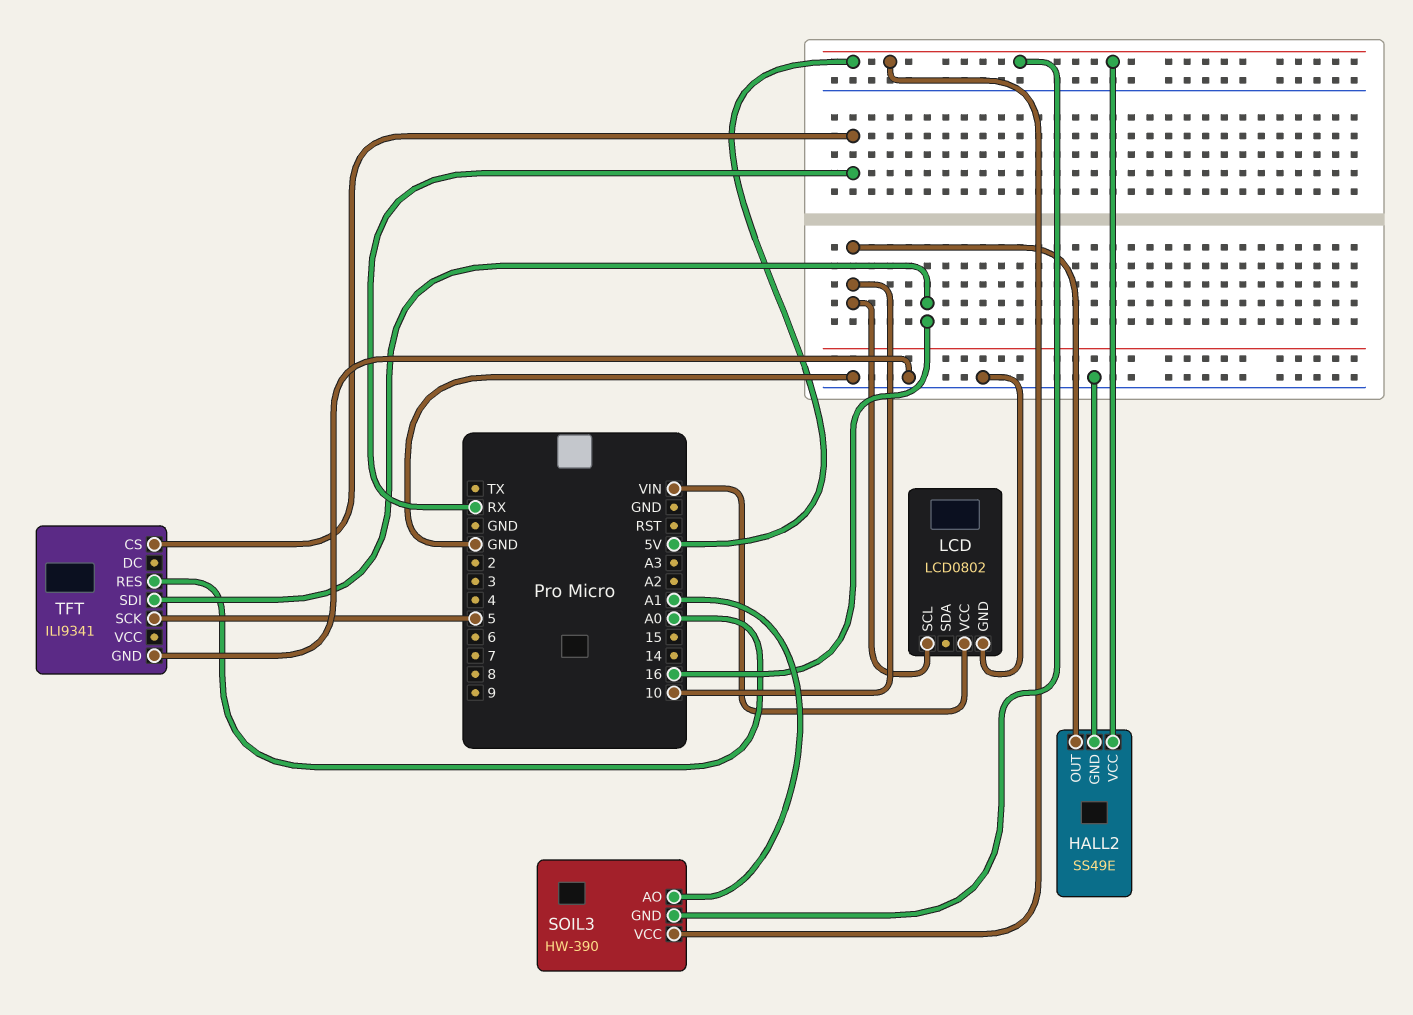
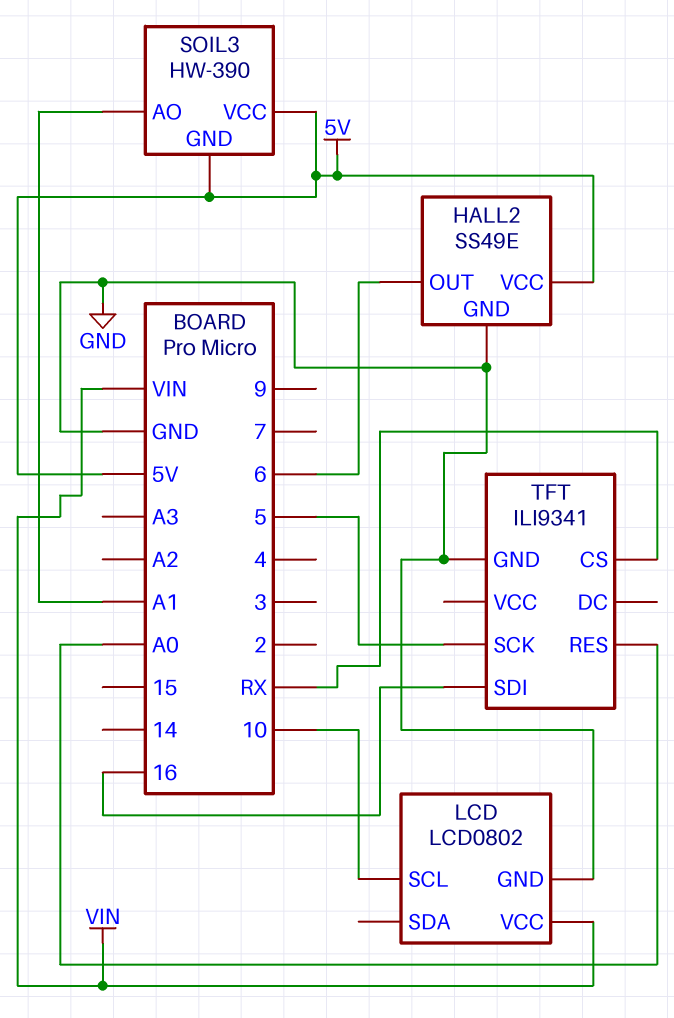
HALL2 pin OUT: 10 -> 6

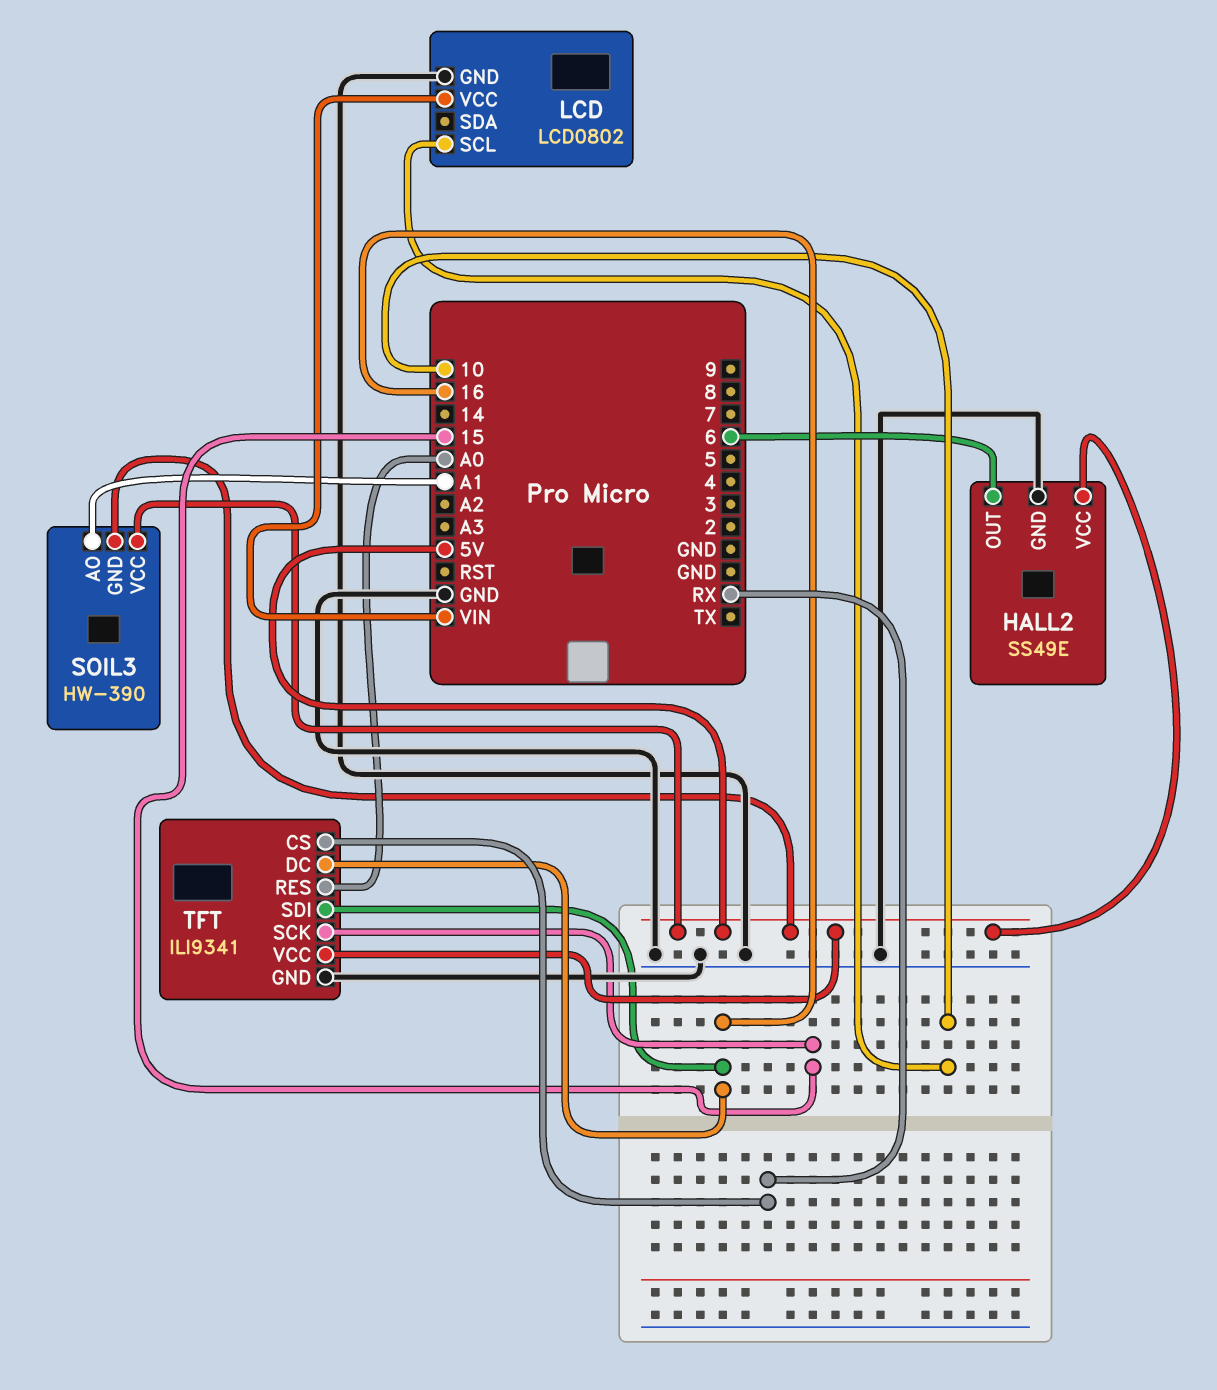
TFT pin DC: none -> 16
TFT pin SCK: 5 -> 15
TFT pin VCC: none -> 5V

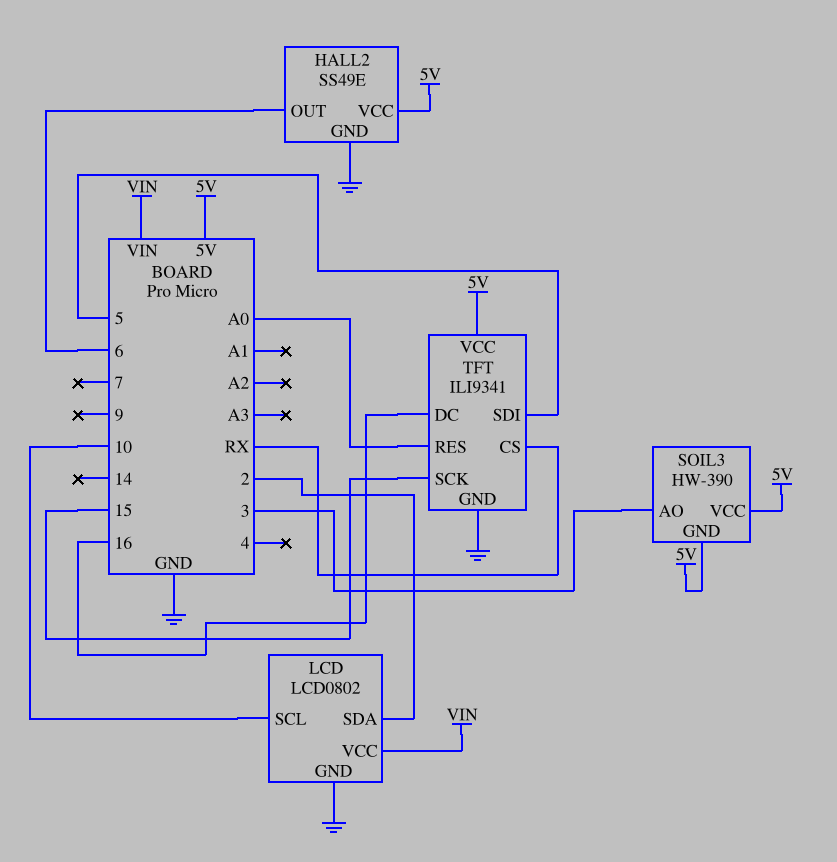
LCD pin SDA: none -> 2
SOIL3 pin AO: A1 -> 3
TFT pin SDI: 16 -> 5

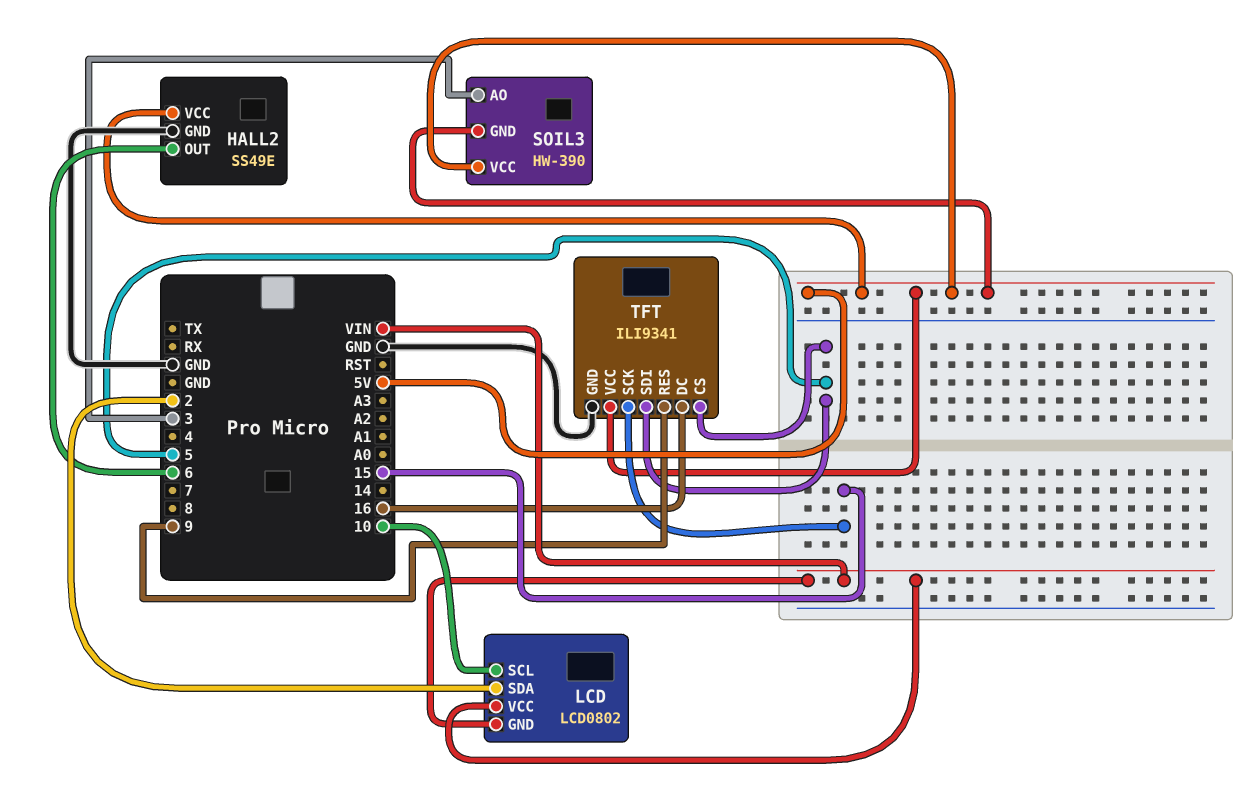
LCD pin GND: GND -> VIN
TFT pin CS: RX -> 5
TFT pin RES: A0 -> 9

